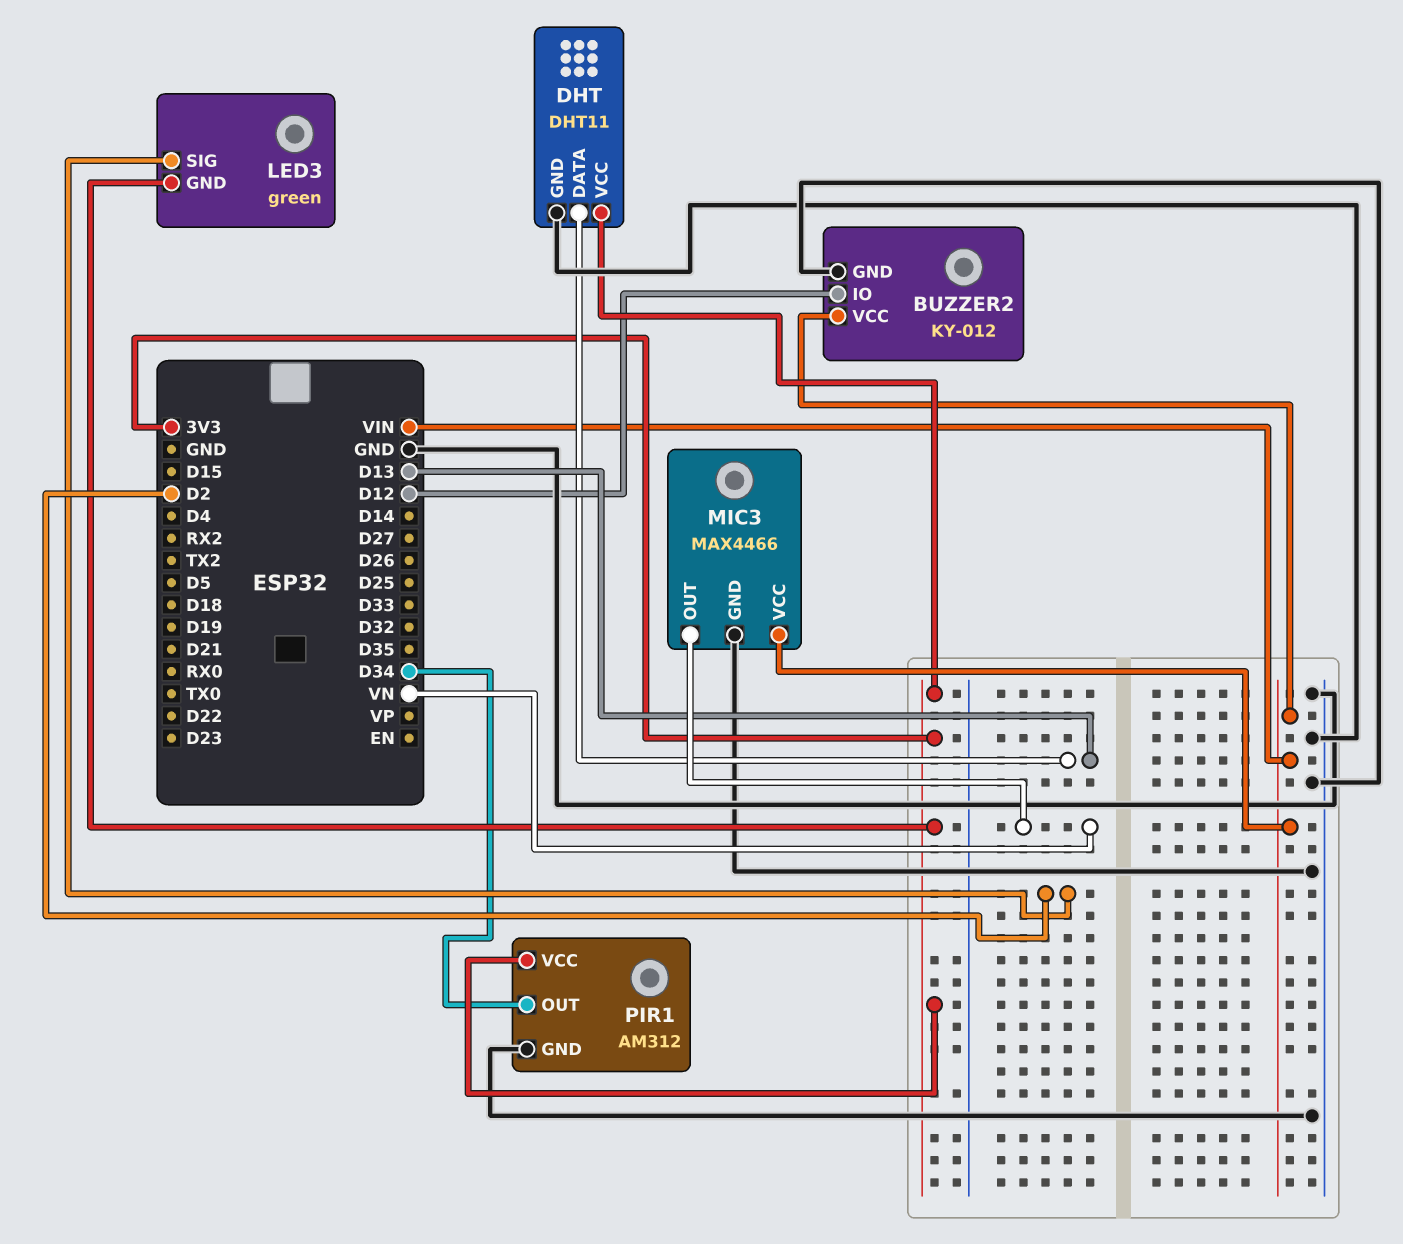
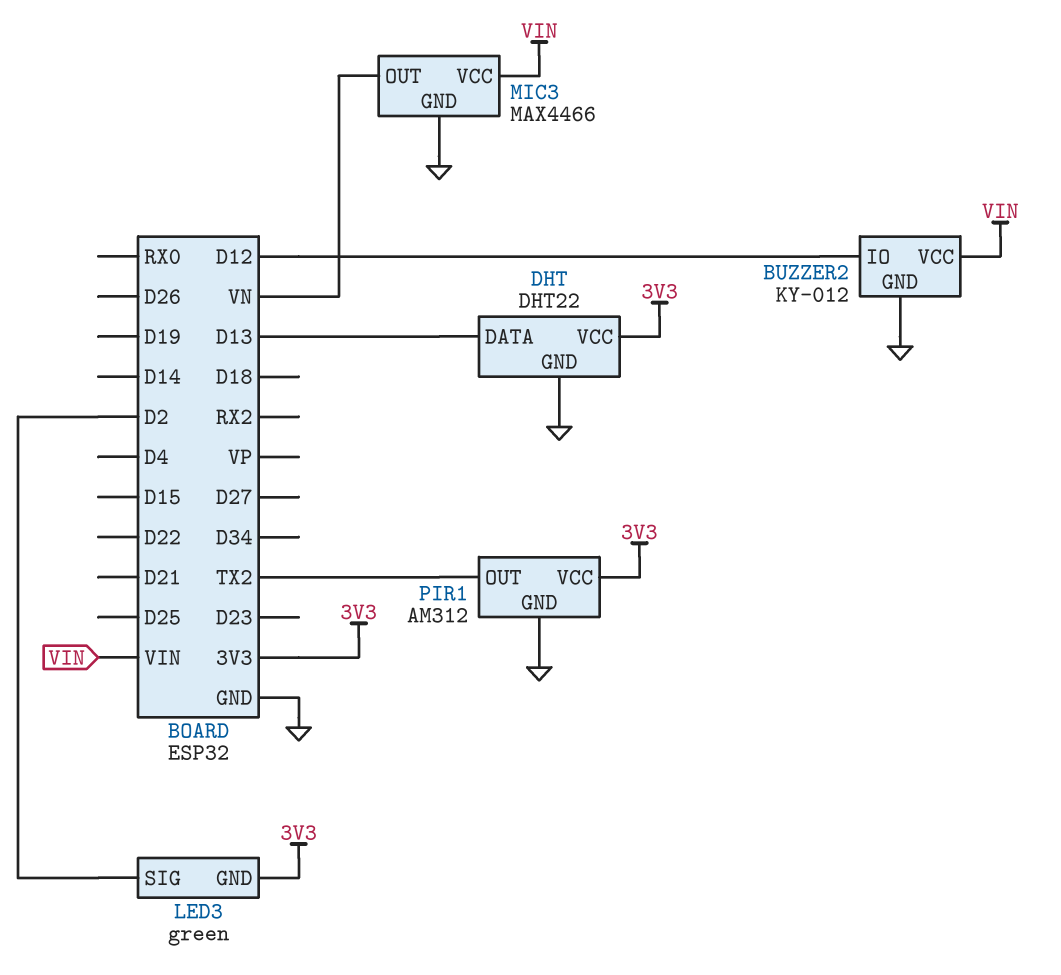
DHT: DHT11 -> DHT22
PIR1 pin OUT: D34 -> TX2

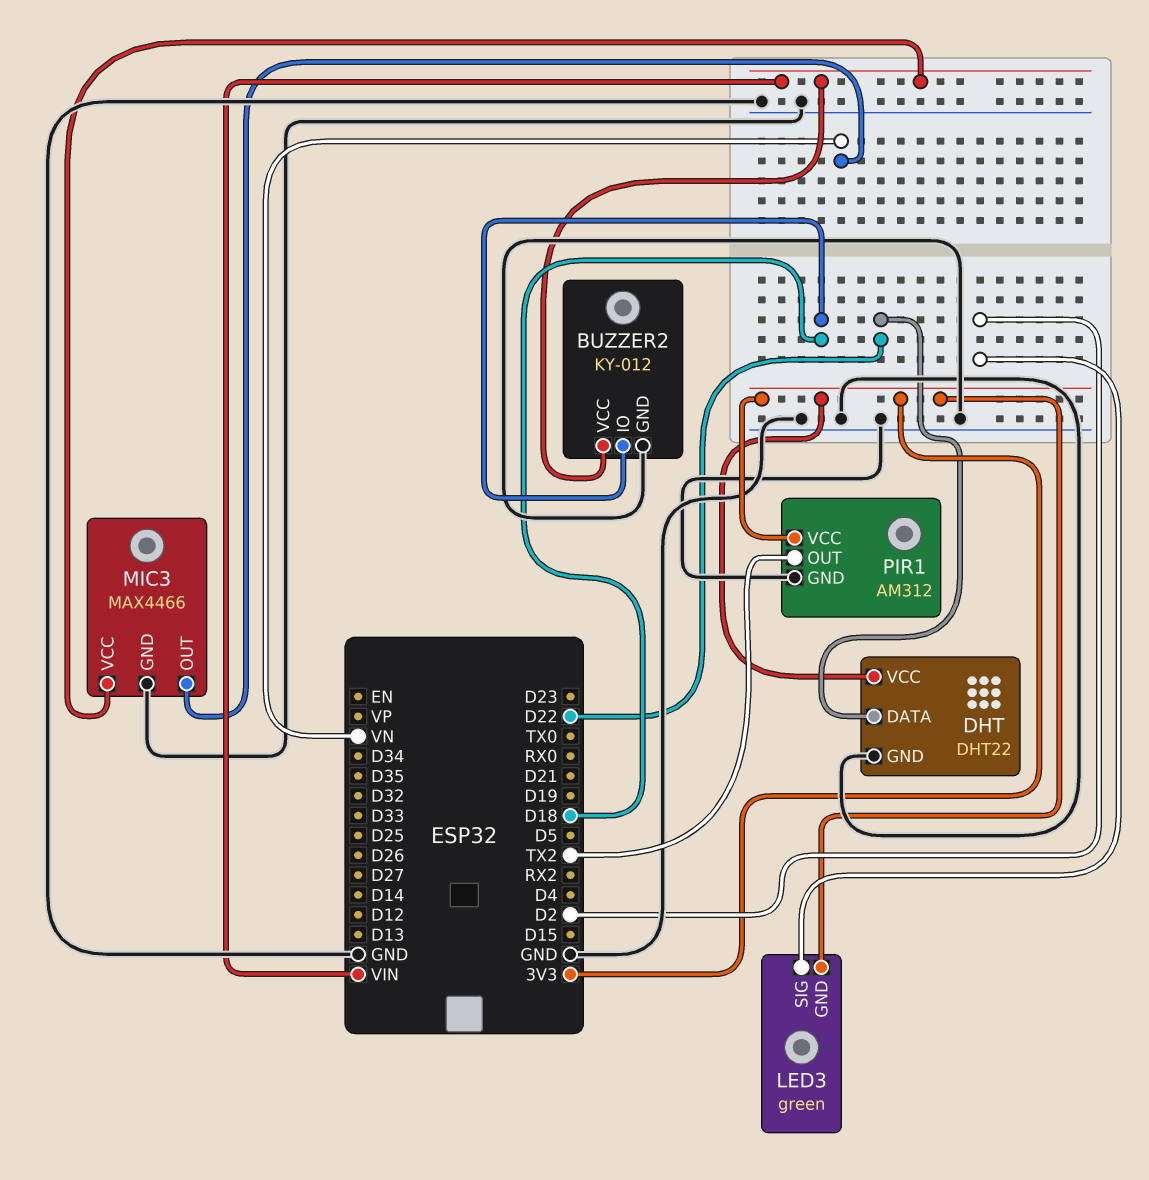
BUZZER2 pin IO: D12 -> D18
DHT pin DATA: D13 -> D22

